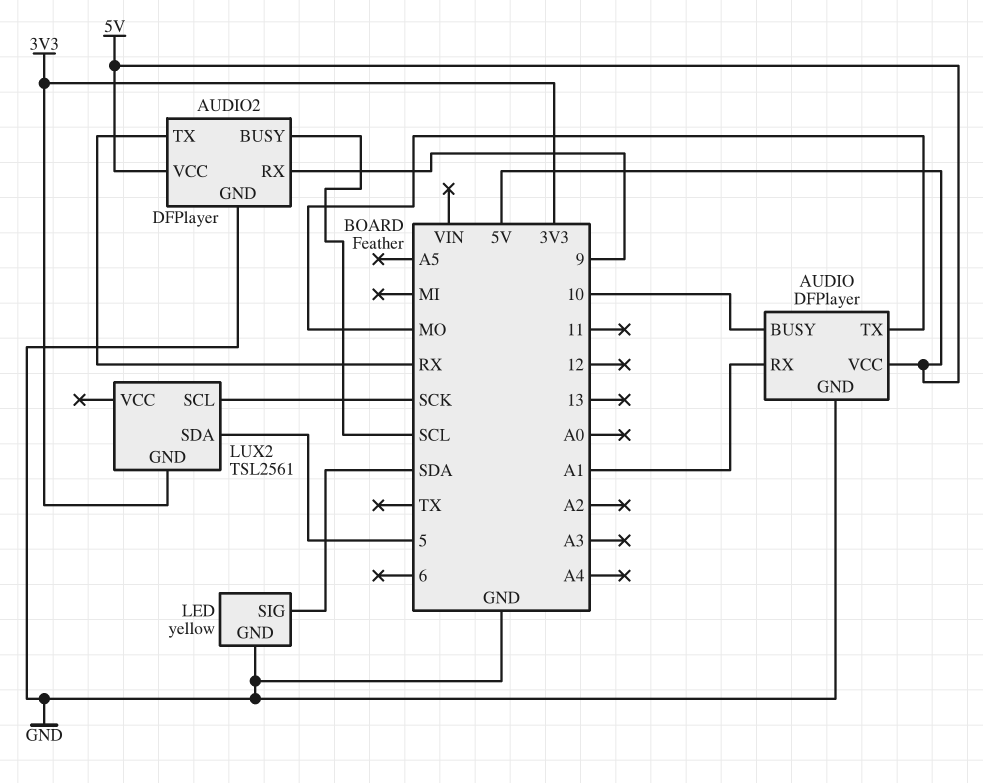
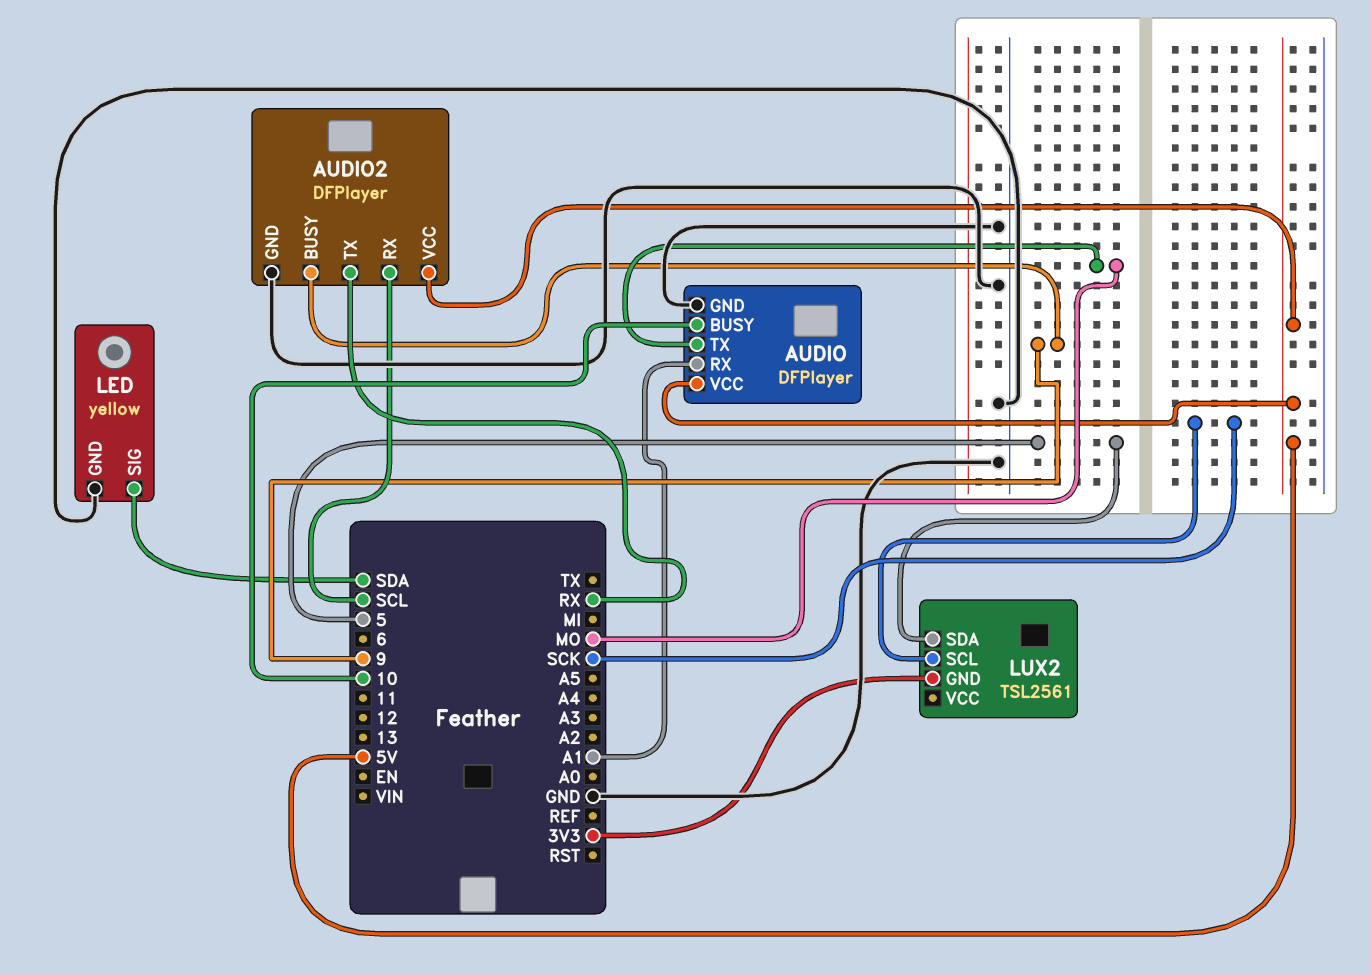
AUDIO2 pin BUSY: SCL -> 9
AUDIO2 pin RX: 9 -> SCL

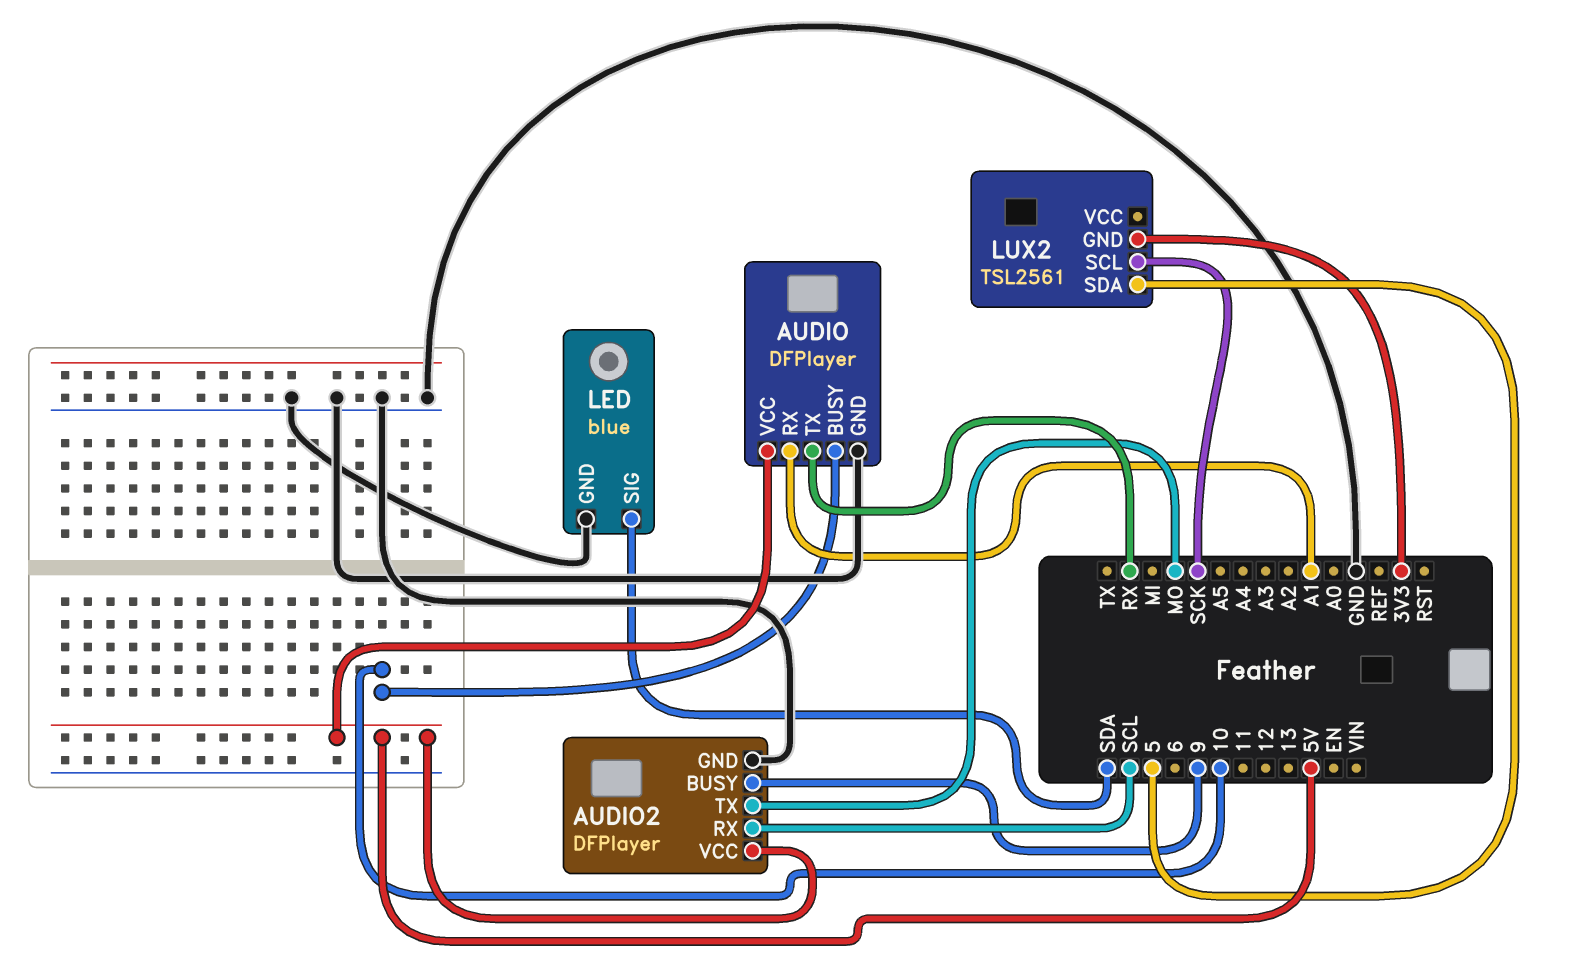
AUDIO pin TX: MO -> RX
AUDIO2 pin TX: RX -> MO
LED: yellow -> blue

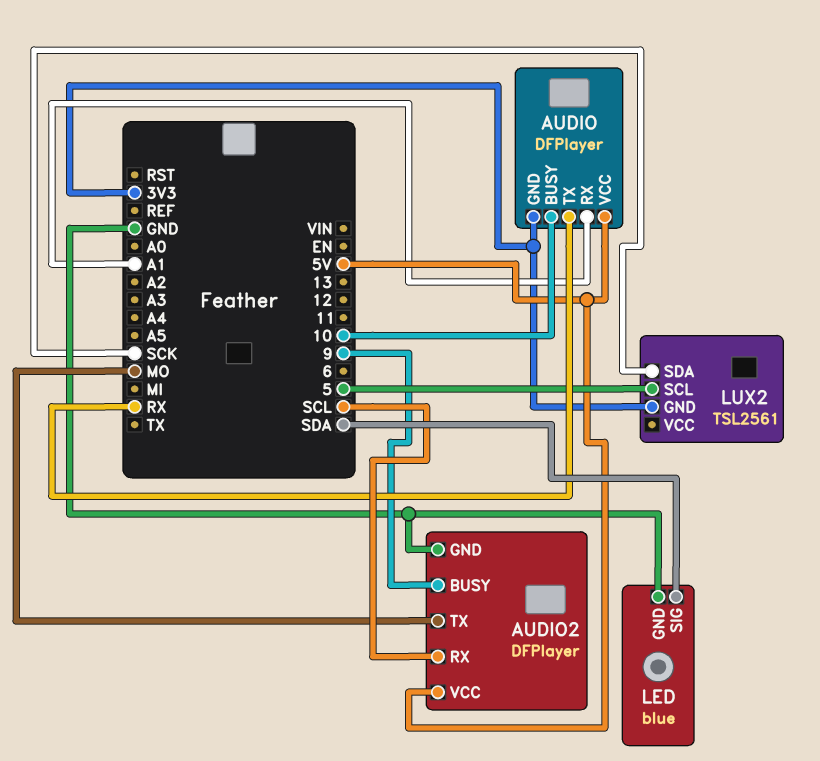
AUDIO pin GND: GND -> 3V3
LUX2 pin SCL: SCK -> 5
LUX2 pin SDA: 5 -> SCK

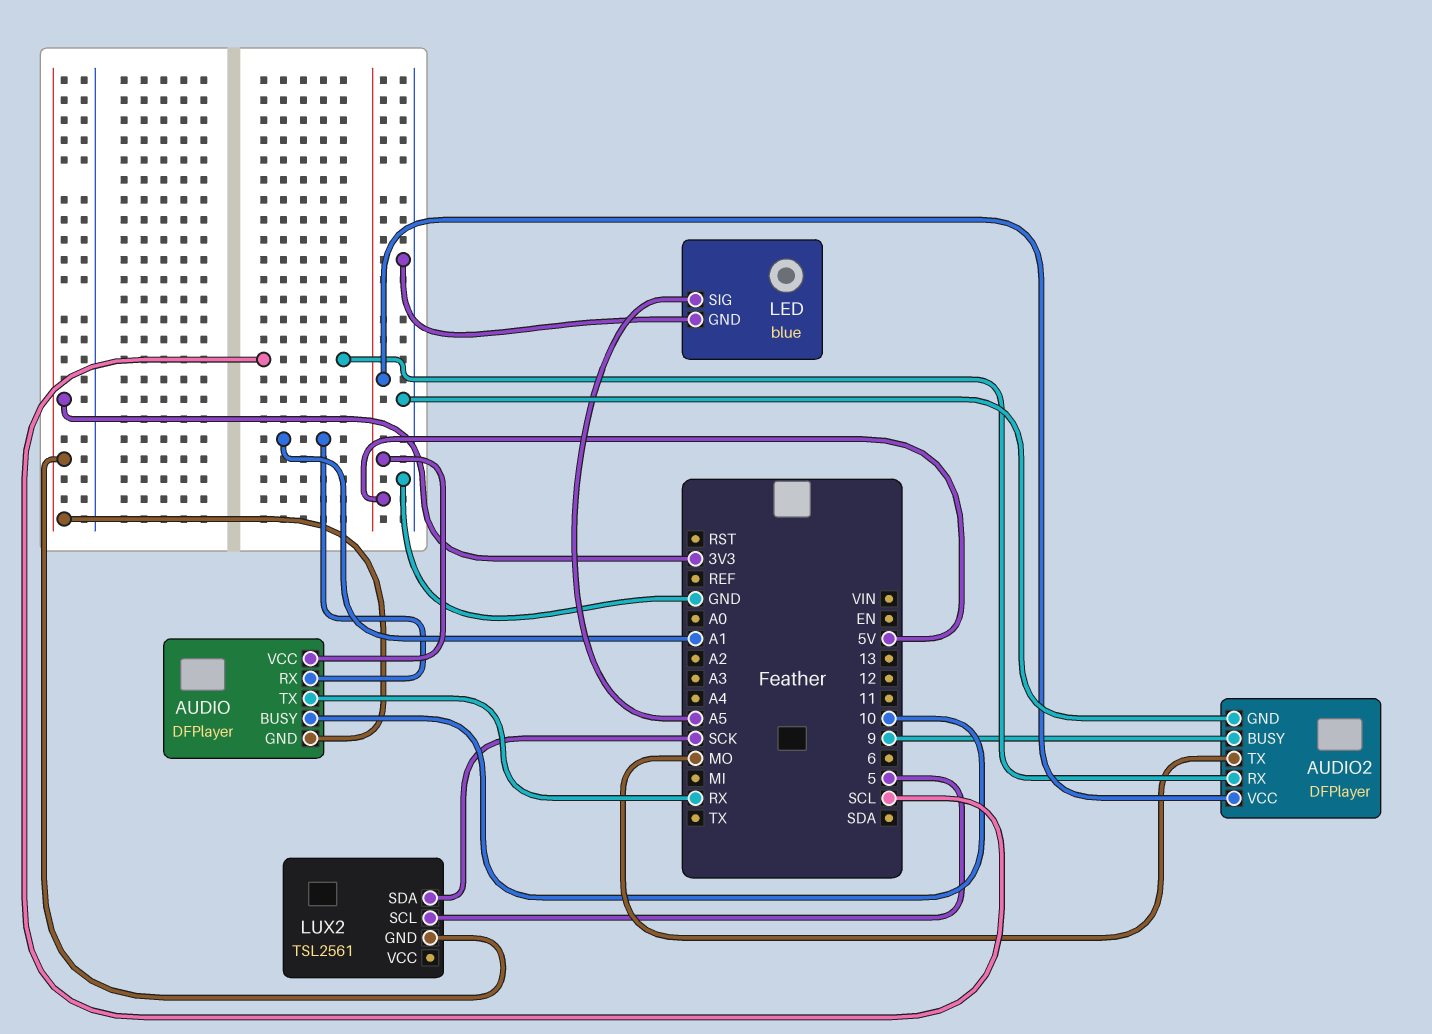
LED pin SIG: SDA -> A5

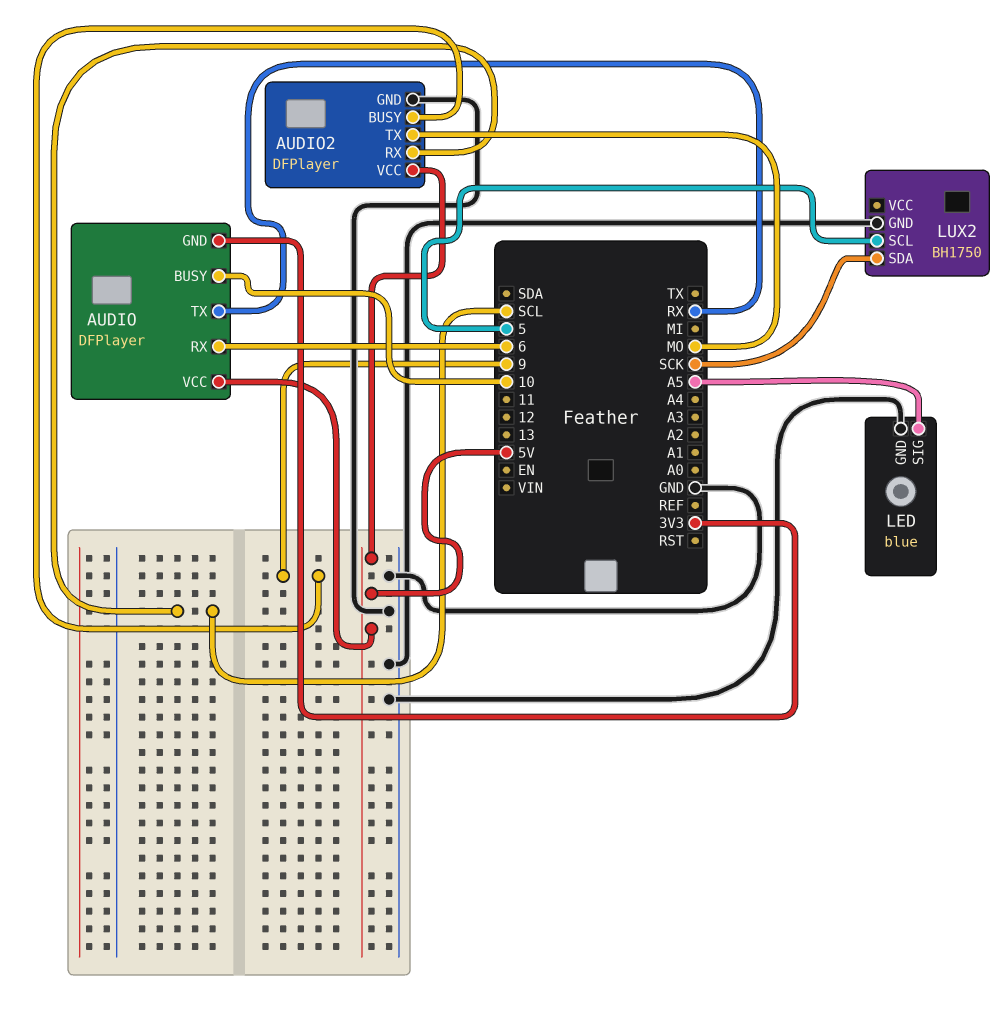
AUDIO pin RX: A1 -> 6
LUX2: TSL2561 -> BH1750
LUX2 pin GND: 3V3 -> GND

